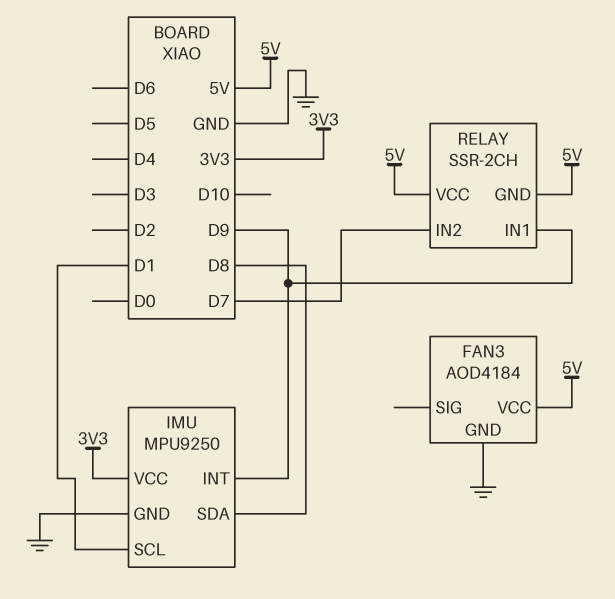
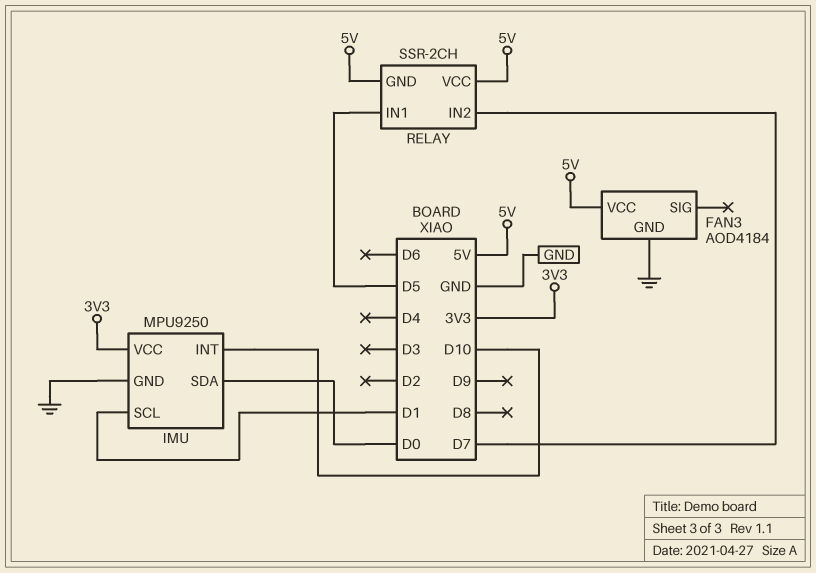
IMU pin INT: D9 -> D10
IMU pin SDA: D8 -> D0
RELAY pin IN1: D9 -> D5

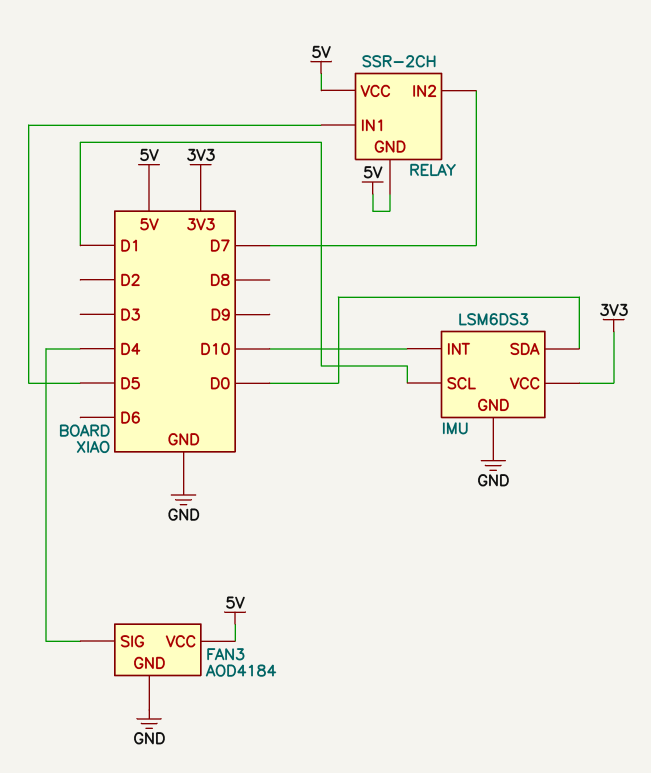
FAN3 pin SIG: none -> D4
IMU: MPU9250 -> LSM6DS3

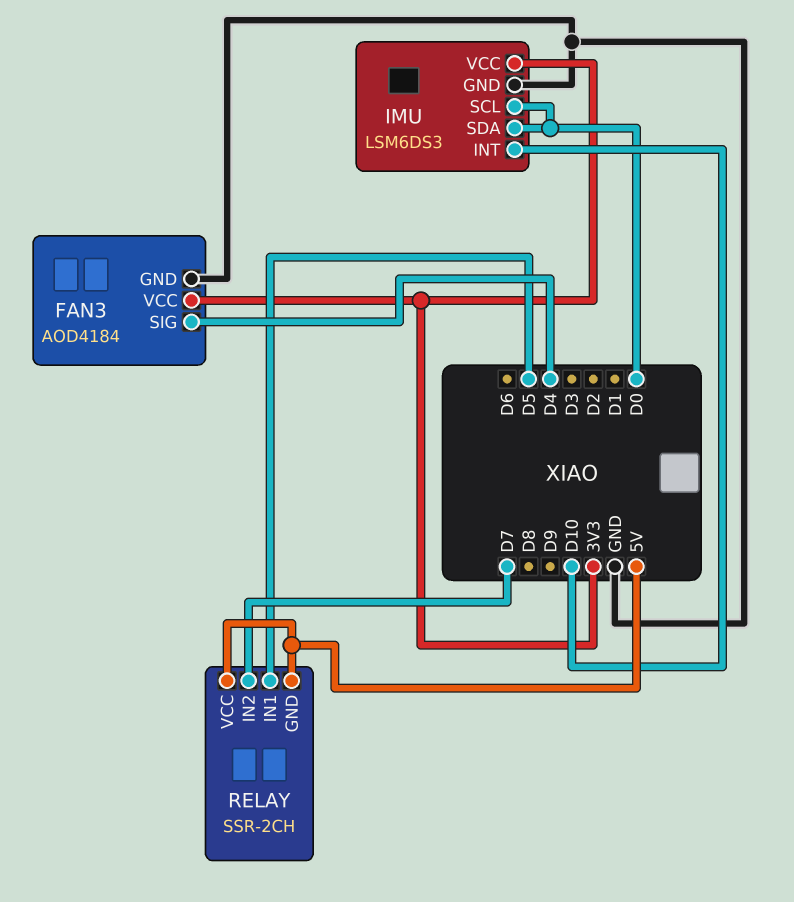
FAN3 pin VCC: 5V -> 3V3
IMU pin SCL: D1 -> D0

